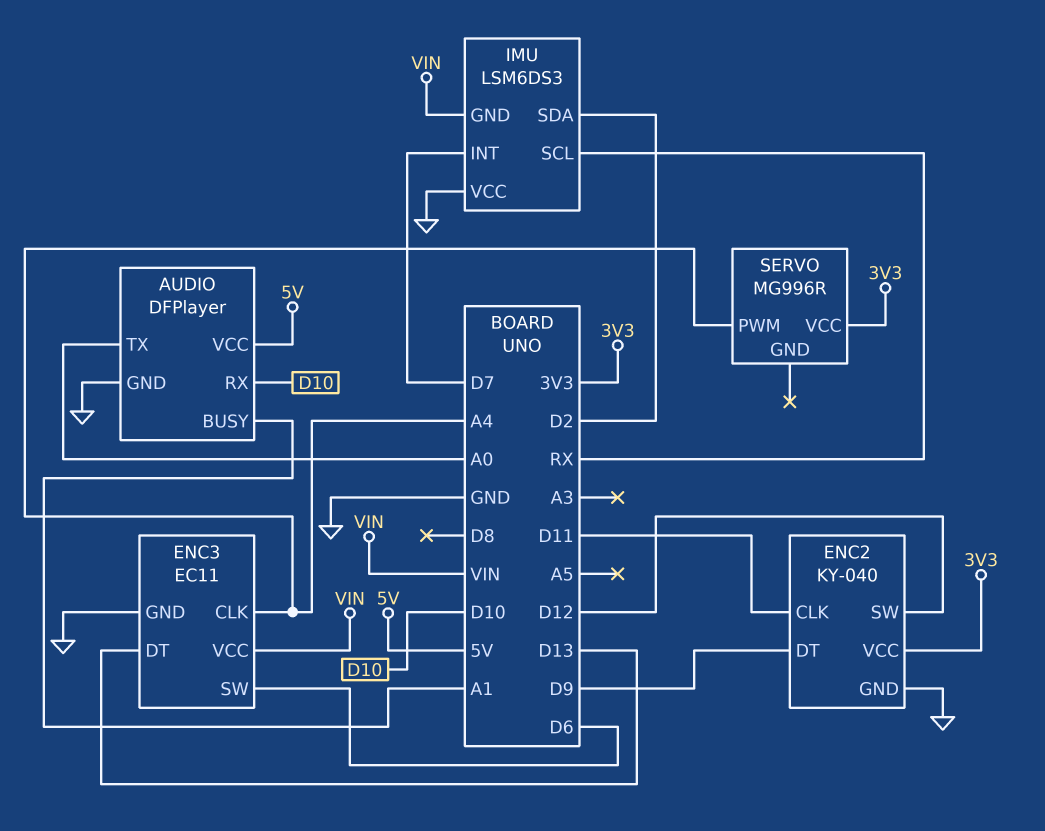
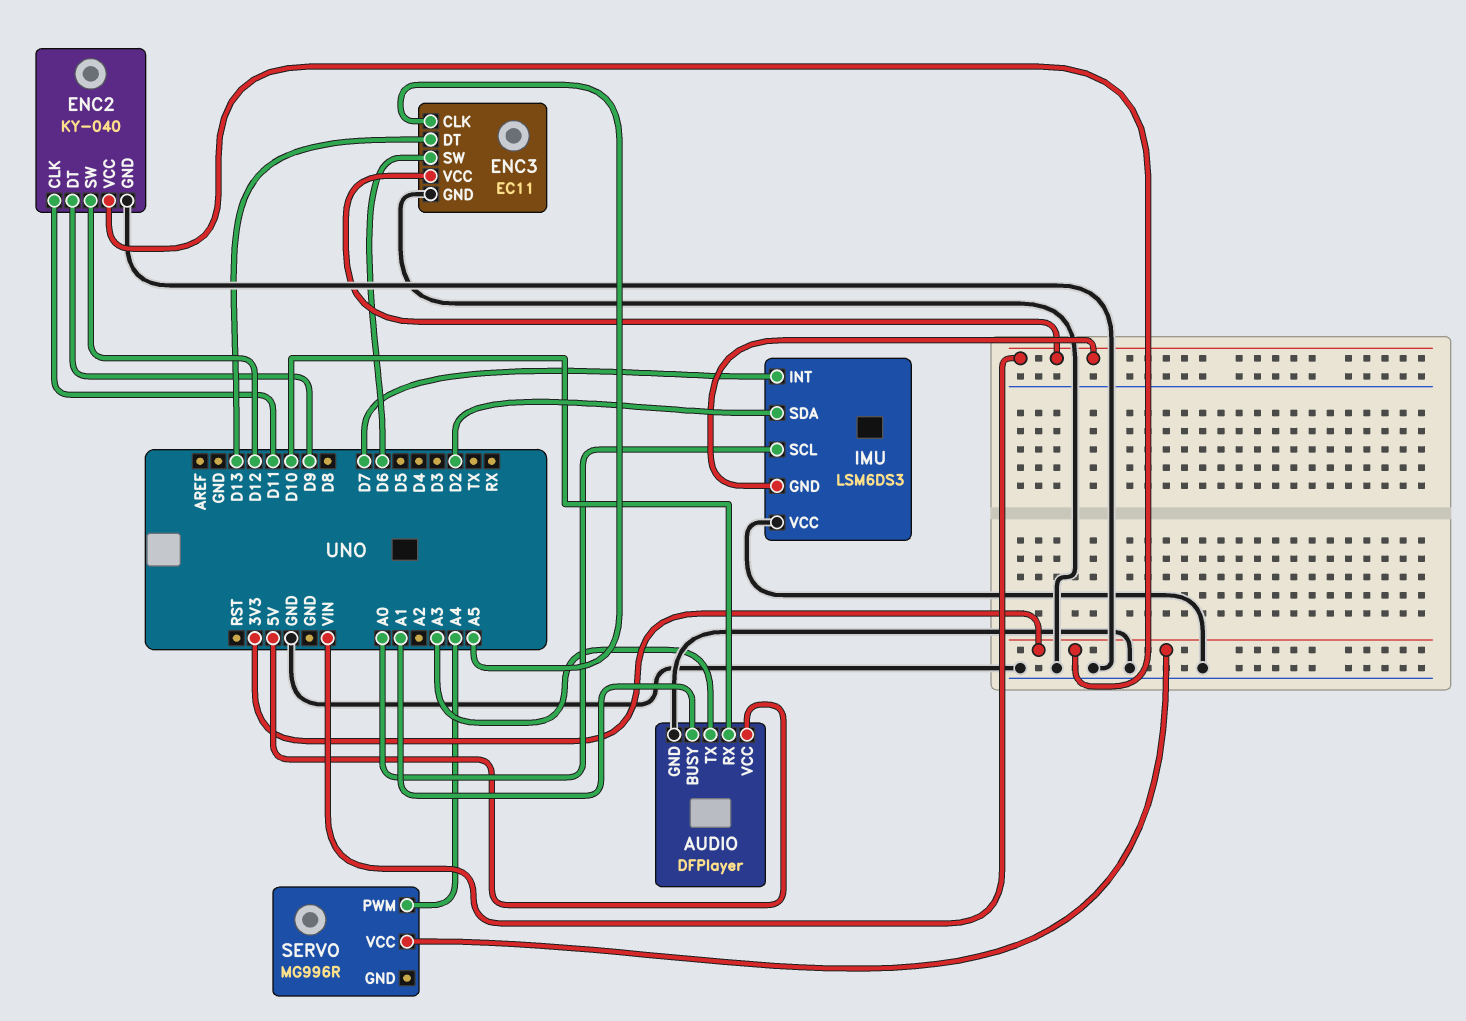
AUDIO pin TX: A0 -> A3
ENC3 pin CLK: A4 -> A5
IMU pin SCL: RX -> A0

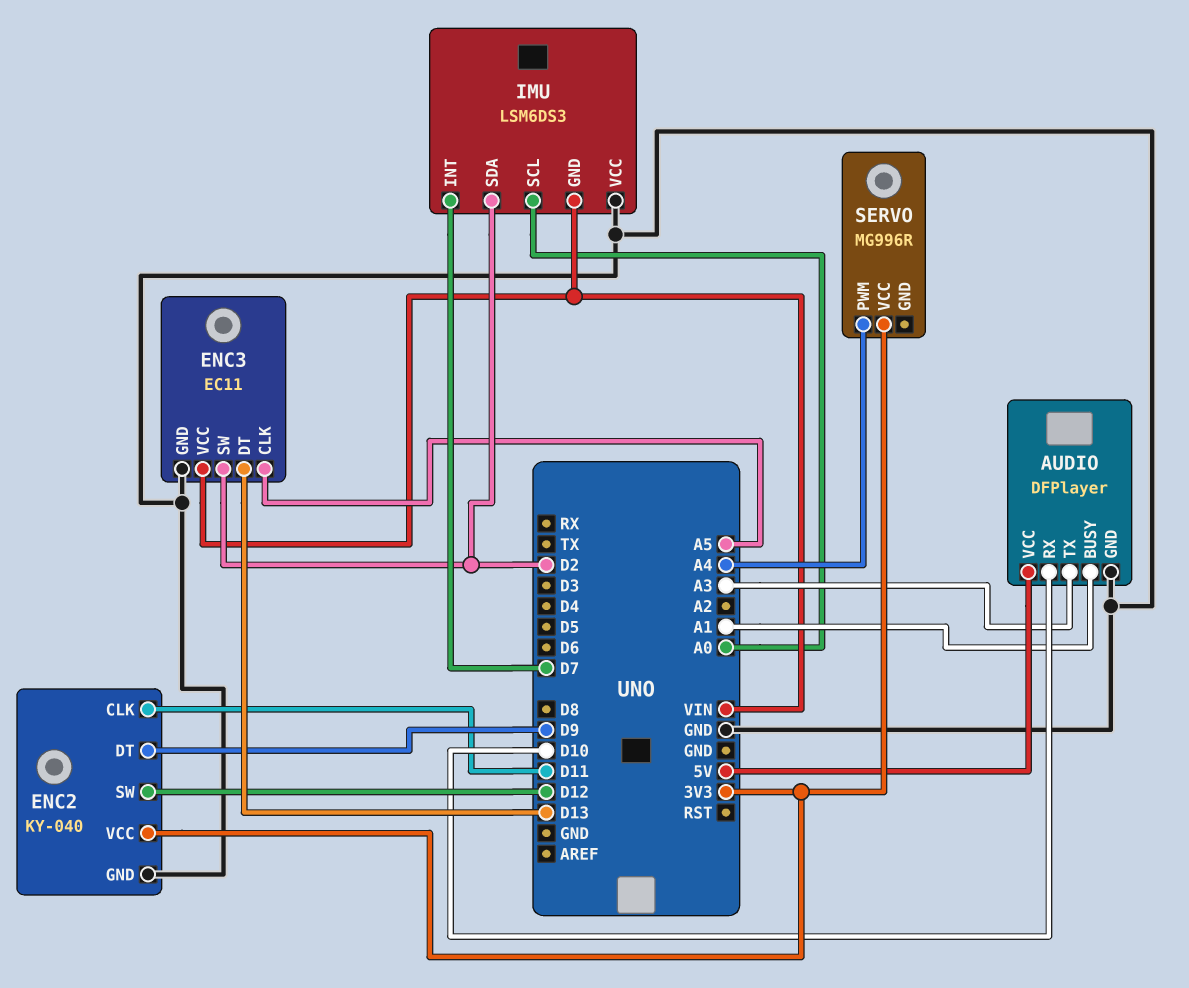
ENC3 pin SW: D6 -> D2

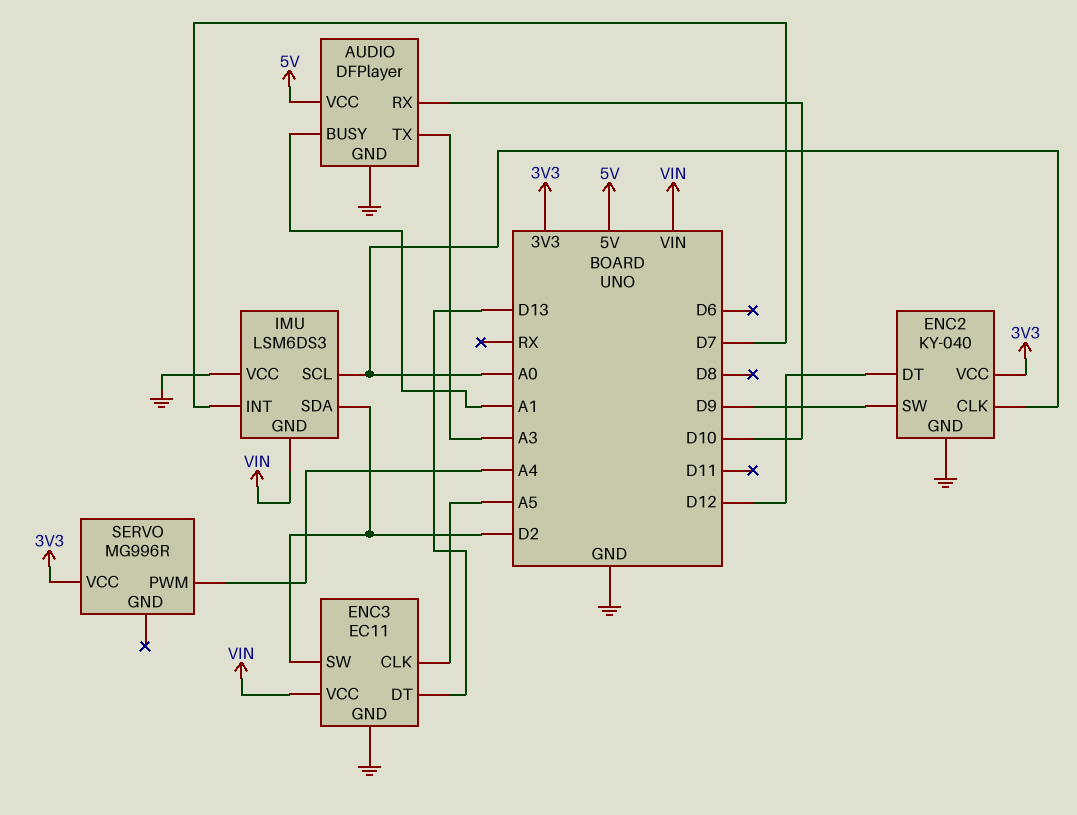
ENC2 pin CLK: D11 -> A0
ENC2 pin DT: D9 -> D12
ENC2 pin SW: D12 -> D9

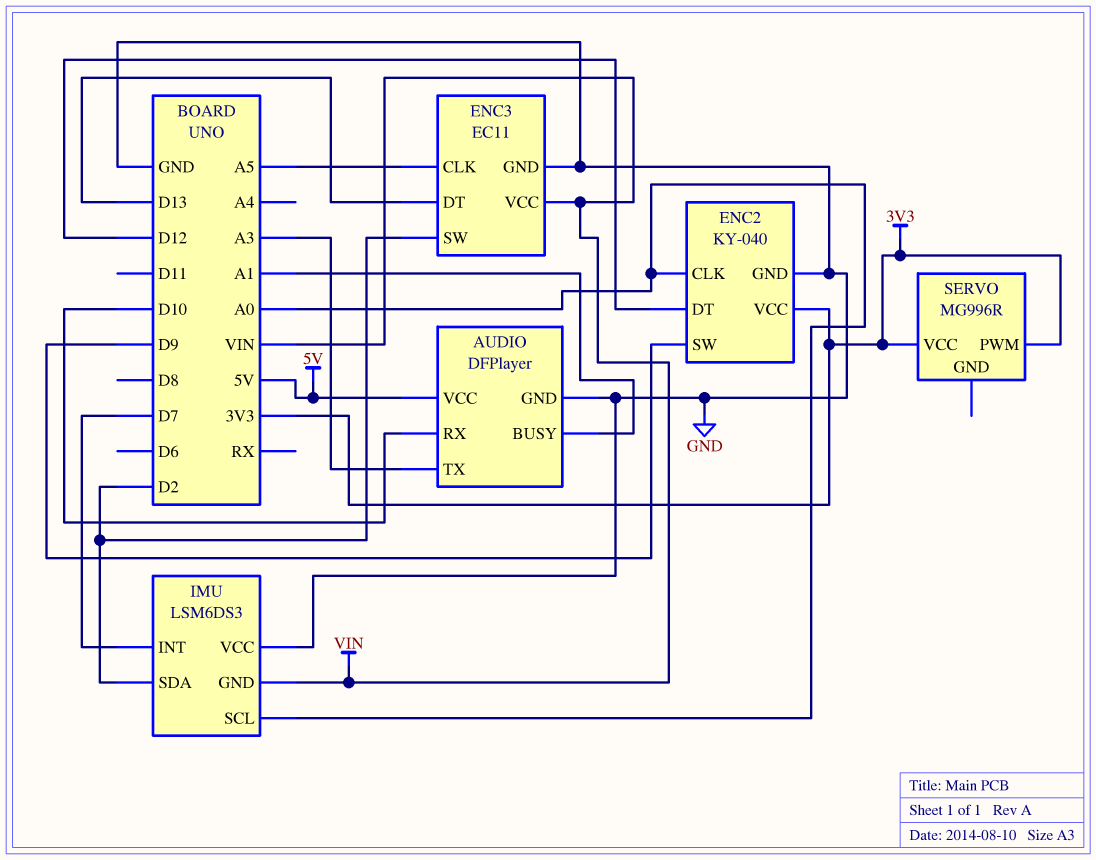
SERVO pin PWM: A4 -> 3V3

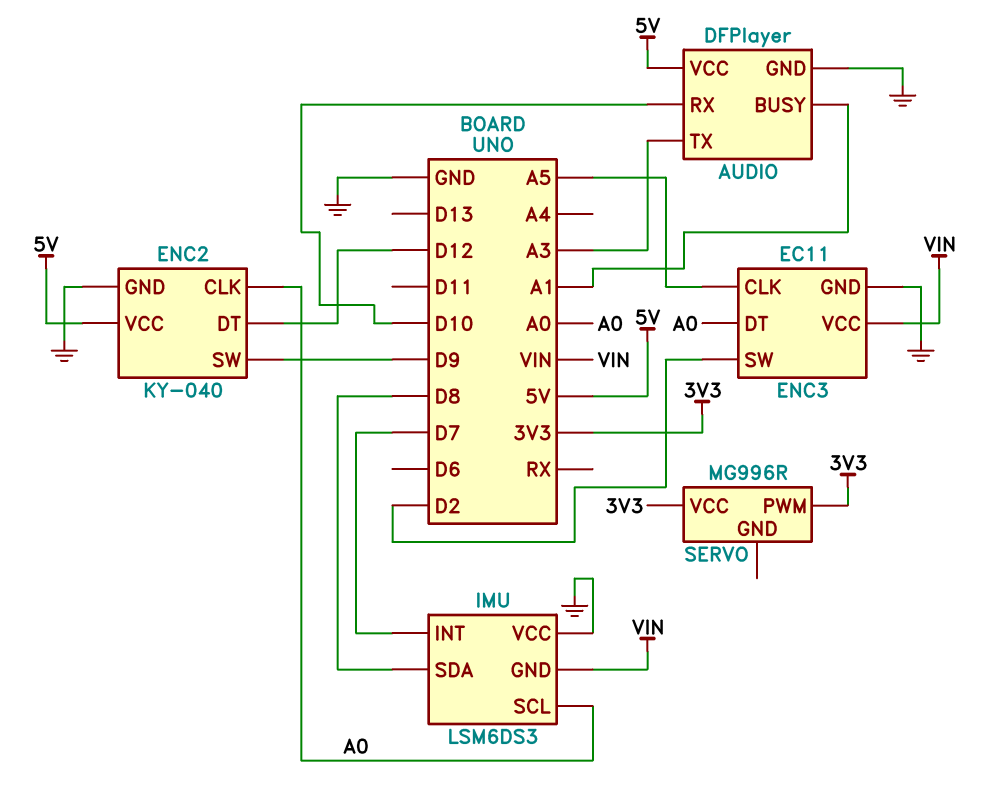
ENC2 pin VCC: 3V3 -> 5V
ENC3 pin DT: D13 -> A0
IMU pin SDA: D2 -> D8

